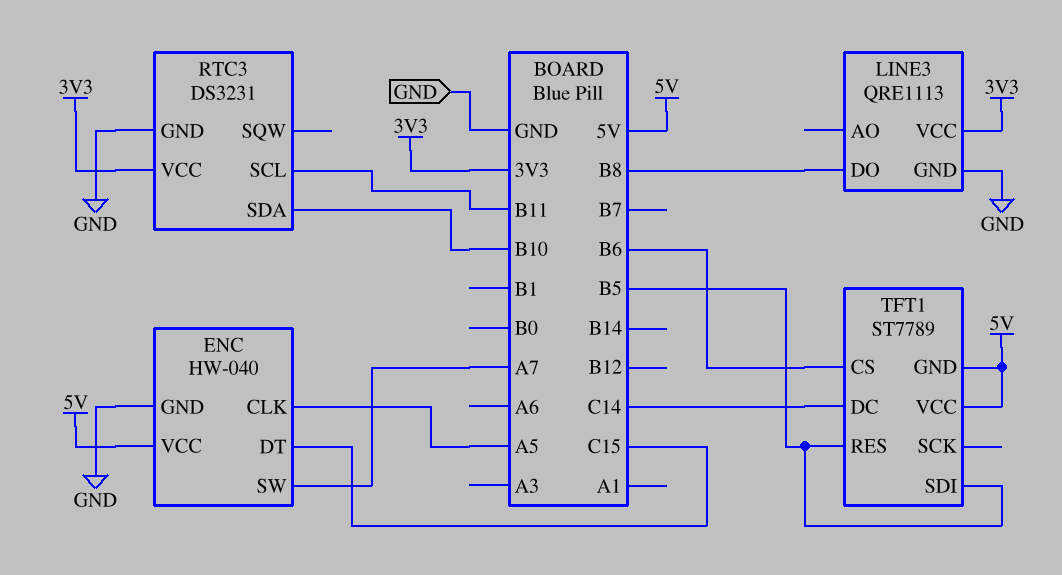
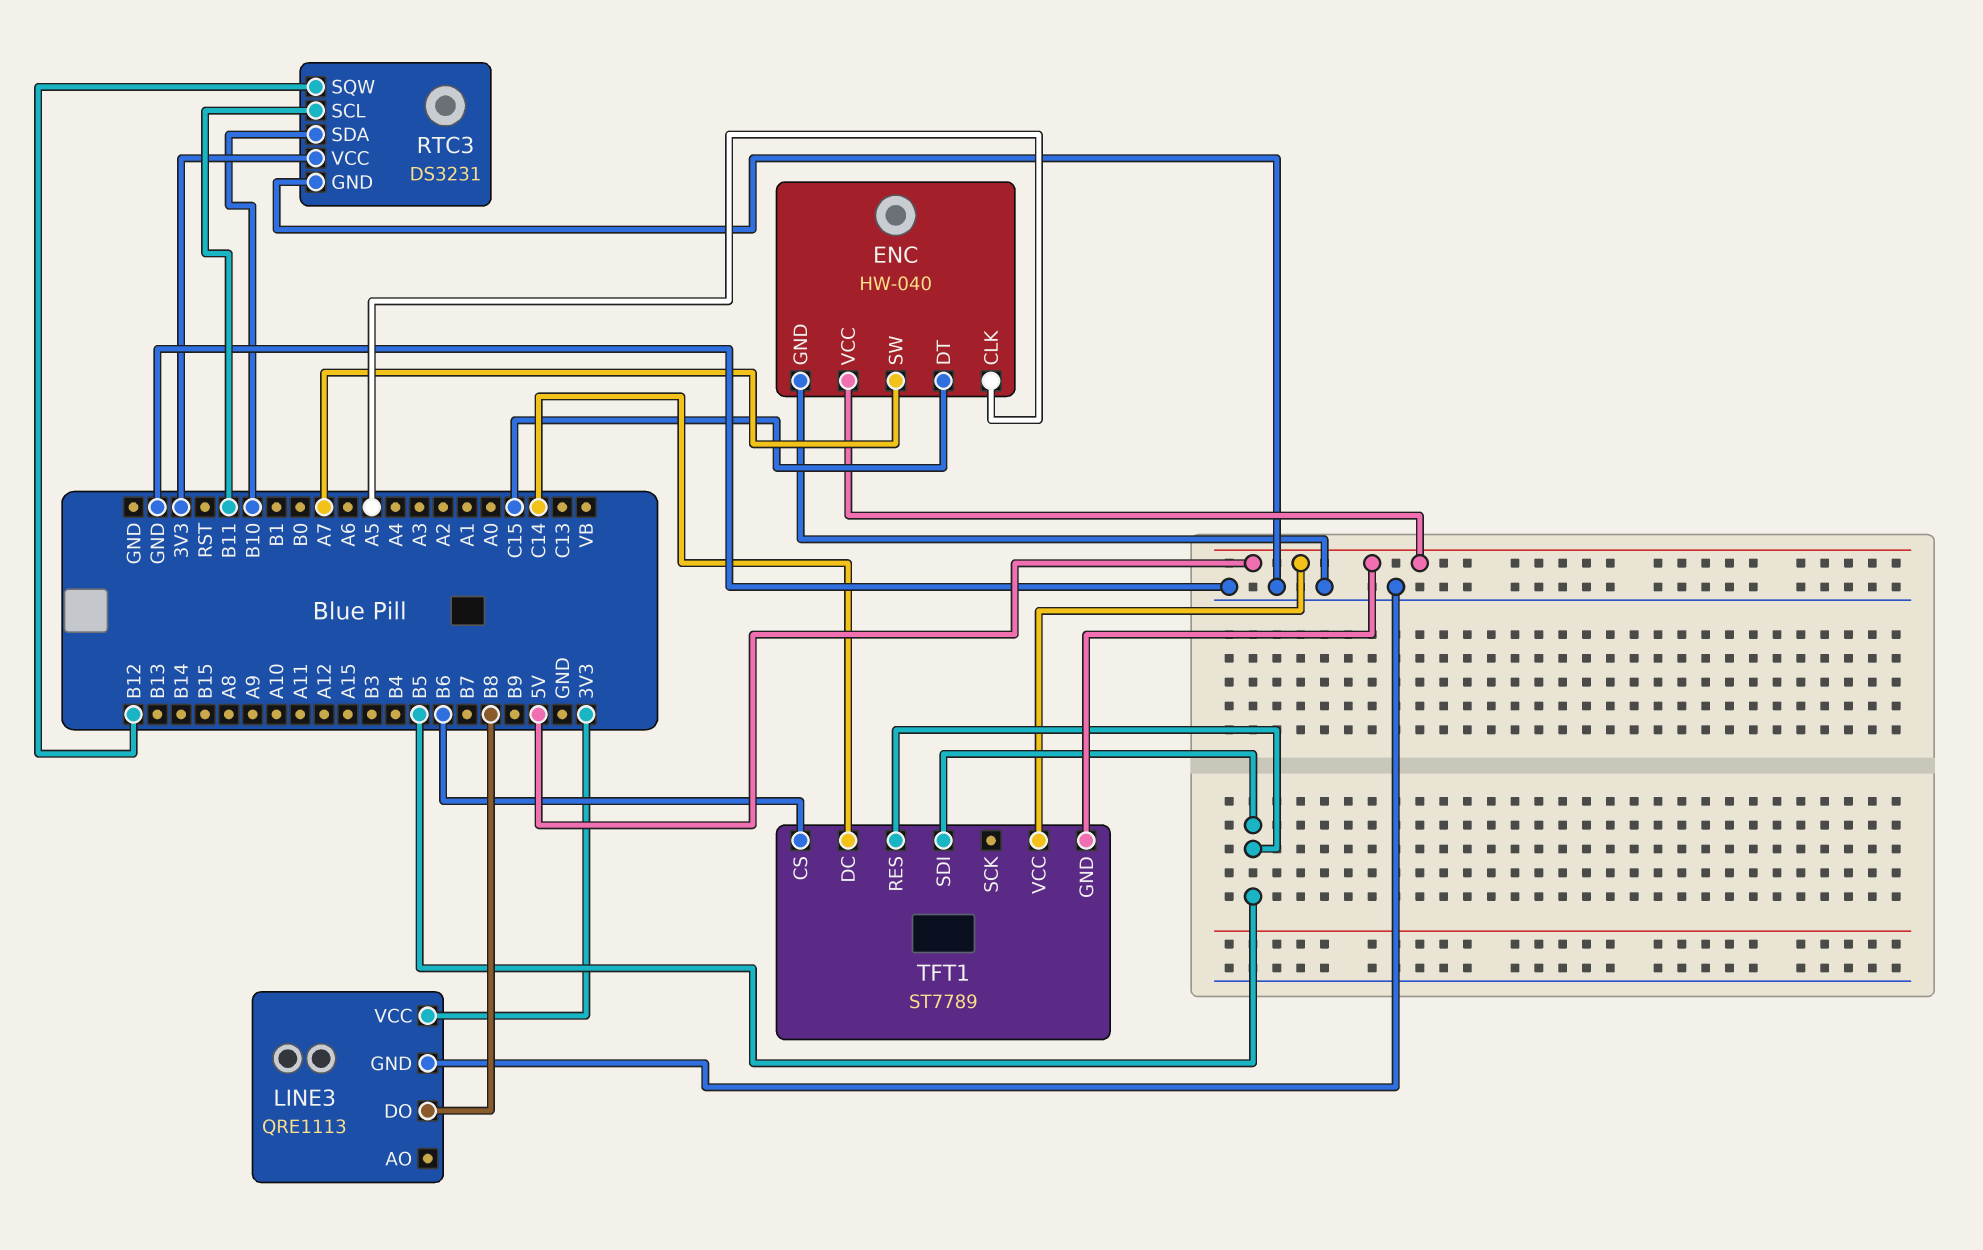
RTC3 pin SQW: none -> B12

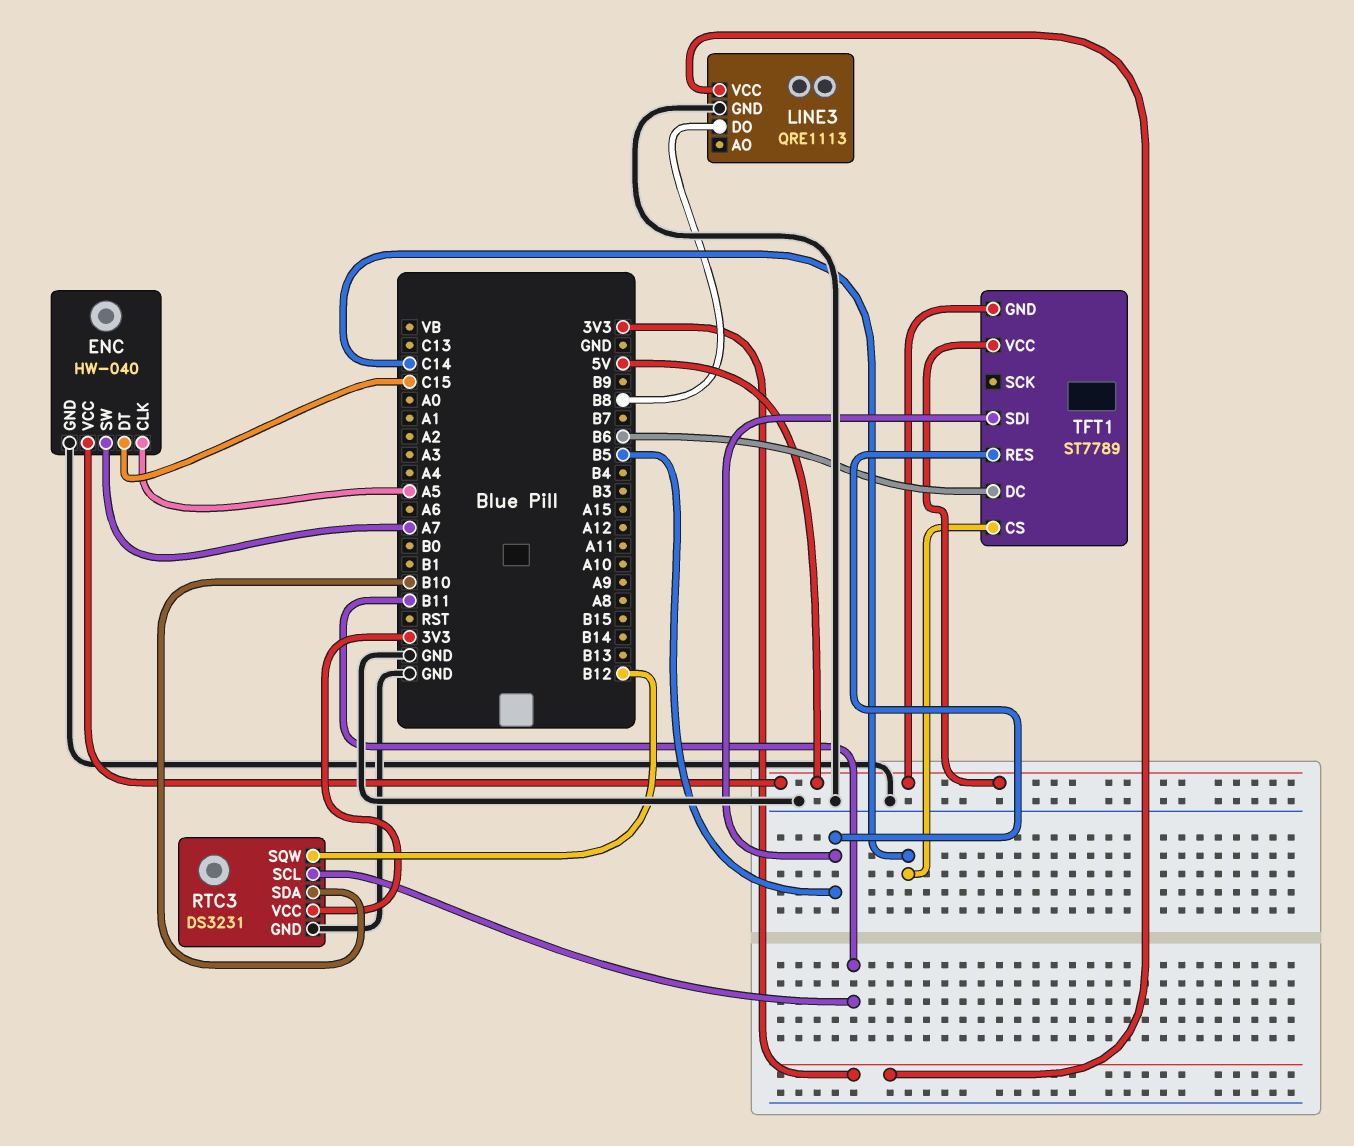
TFT1 pin CS: B6 -> C14
TFT1 pin DC: C14 -> B6

